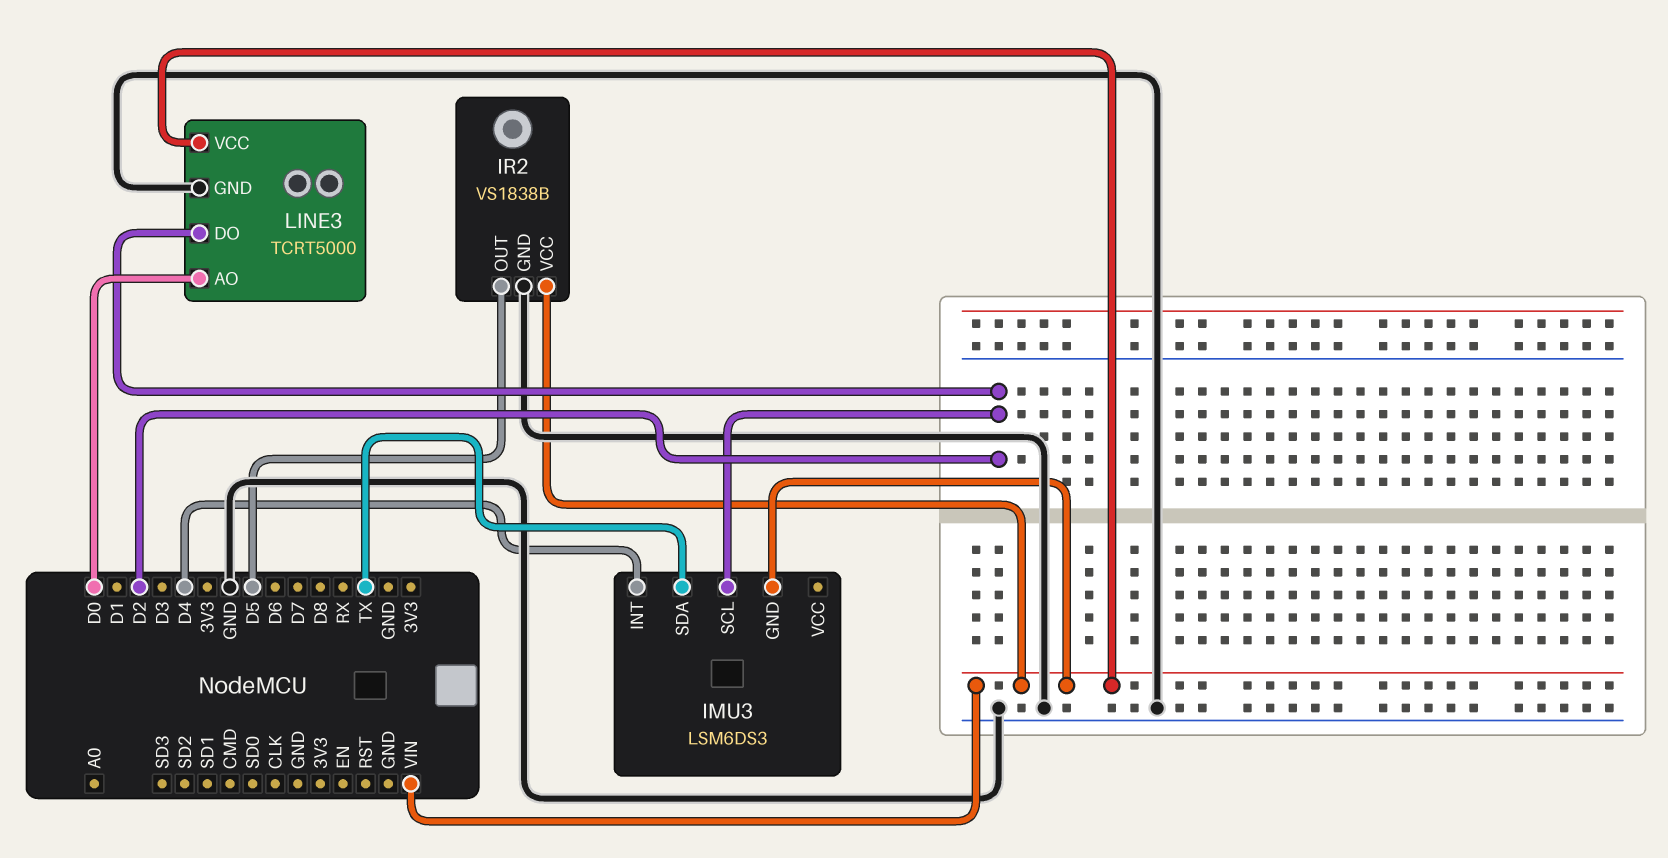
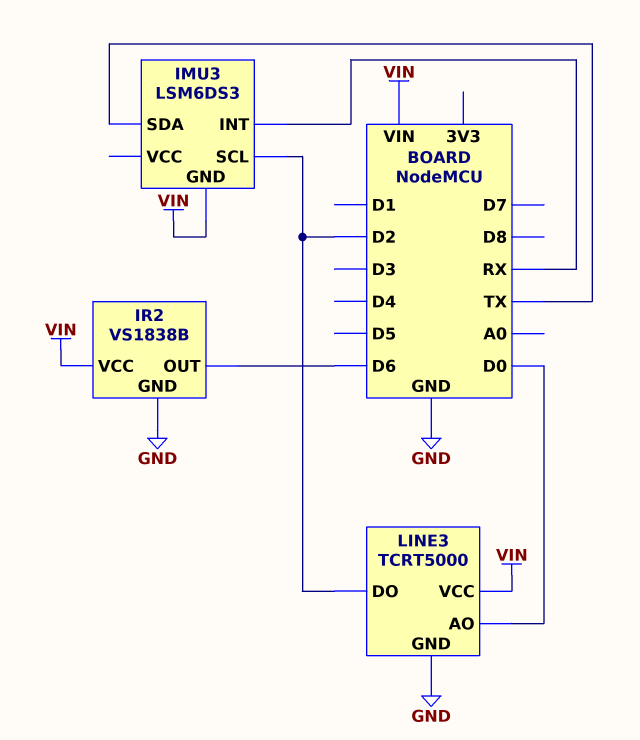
IMU3 pin INT: D4 -> RX
IR2 pin OUT: D5 -> D6

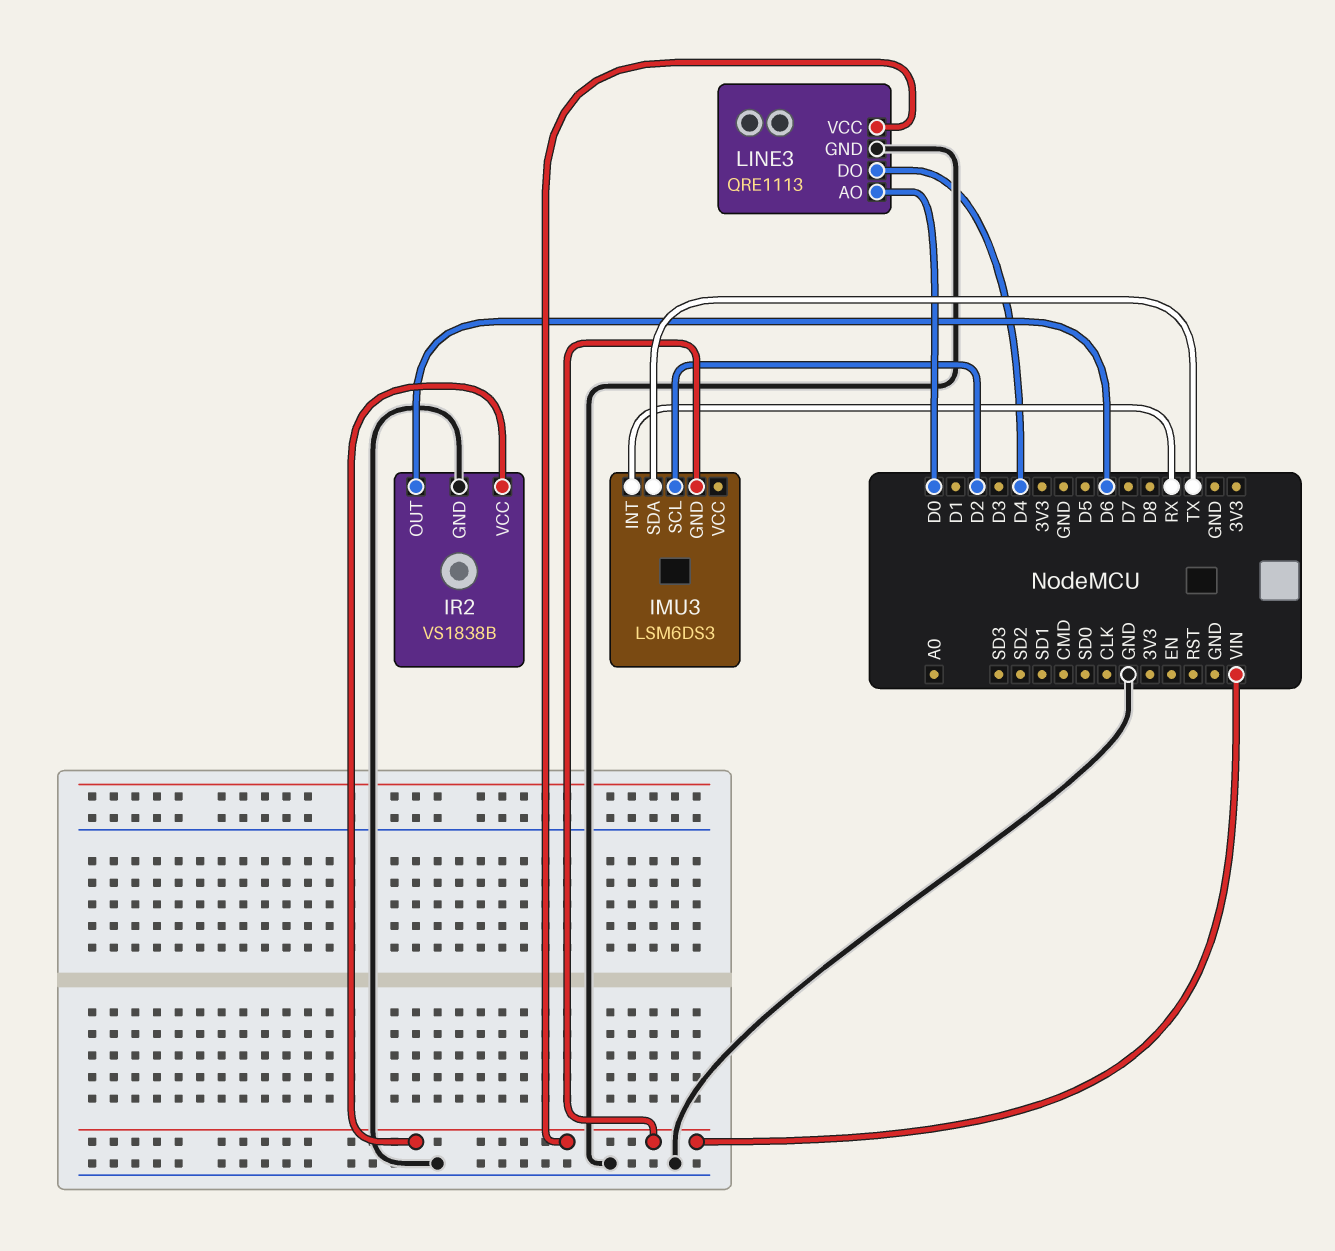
LINE3: TCRT5000 -> QRE1113
LINE3 pin DO: D2 -> D4

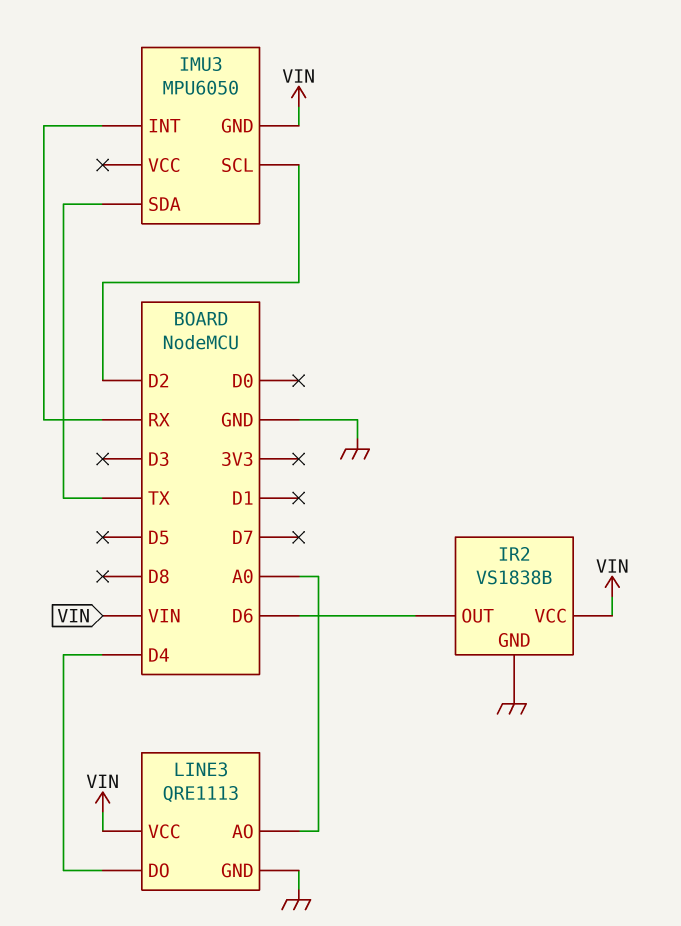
IMU3: LSM6DS3 -> MPU6050
LINE3 pin AO: D0 -> A0

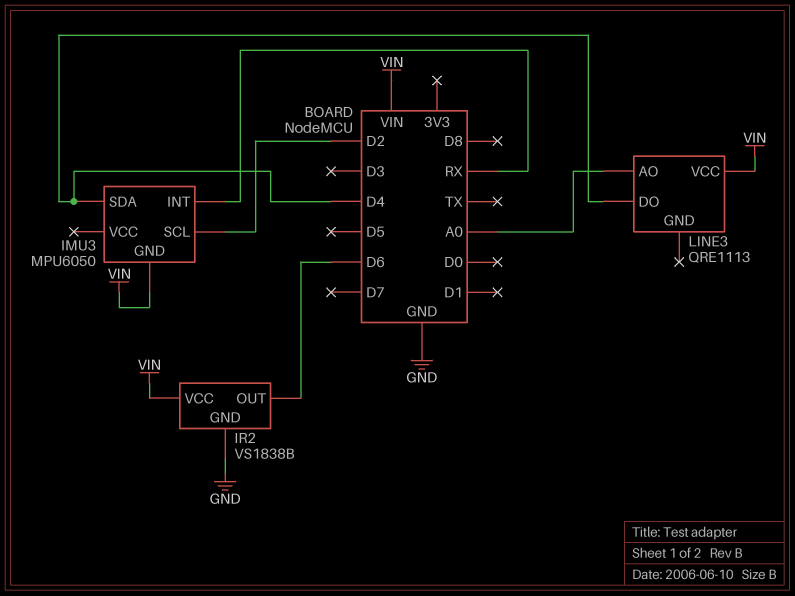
IMU3 pin SDA: TX -> D4
LINE3 pin GND: GND -> none

